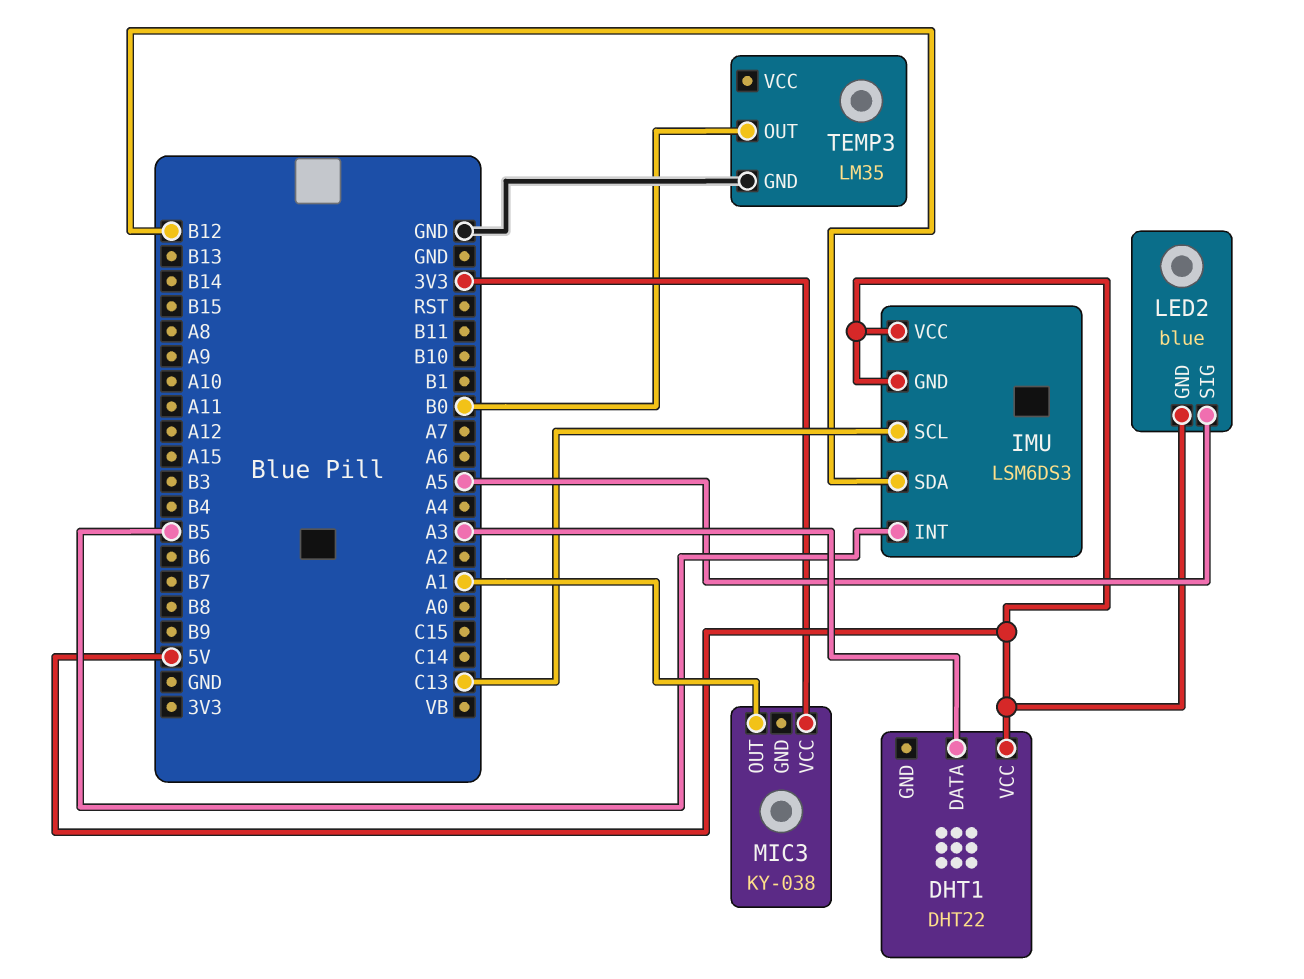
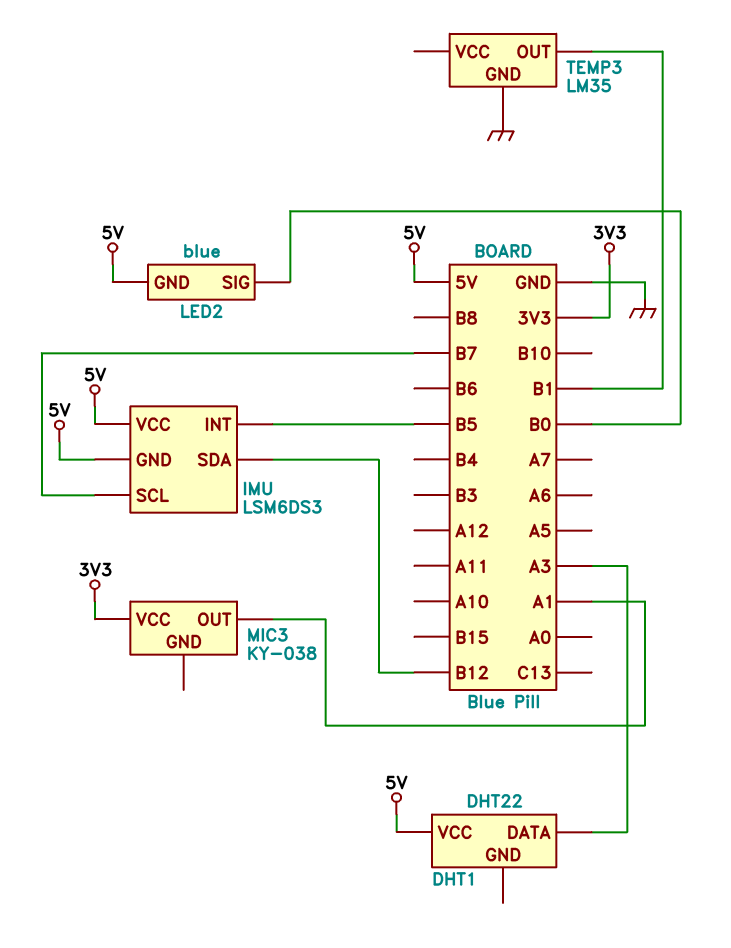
IMU pin SCL: C13 -> B7
LED2 pin SIG: A5 -> B0
TEMP3 pin OUT: B0 -> B1

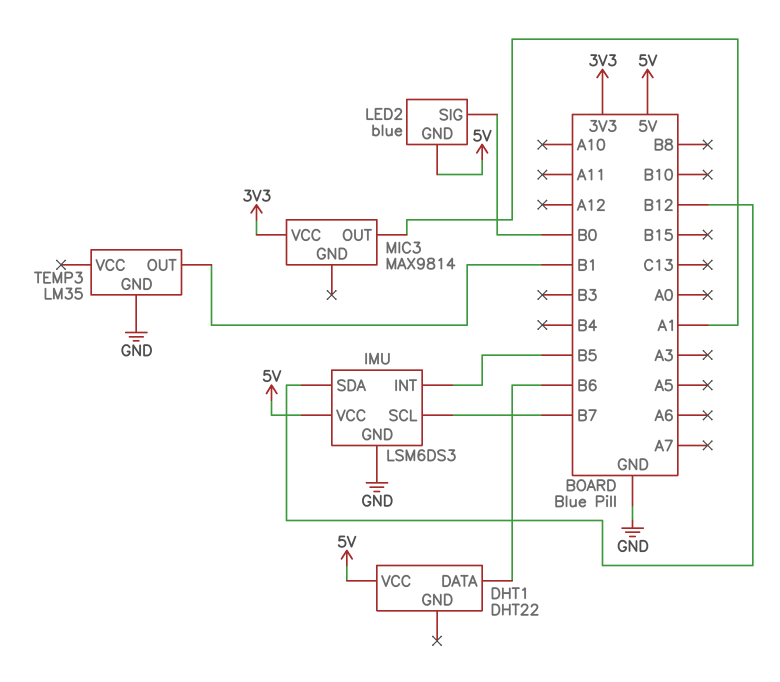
DHT1 pin DATA: A3 -> B6
IMU pin GND: 5V -> GND
MIC3: KY-038 -> MAX9814

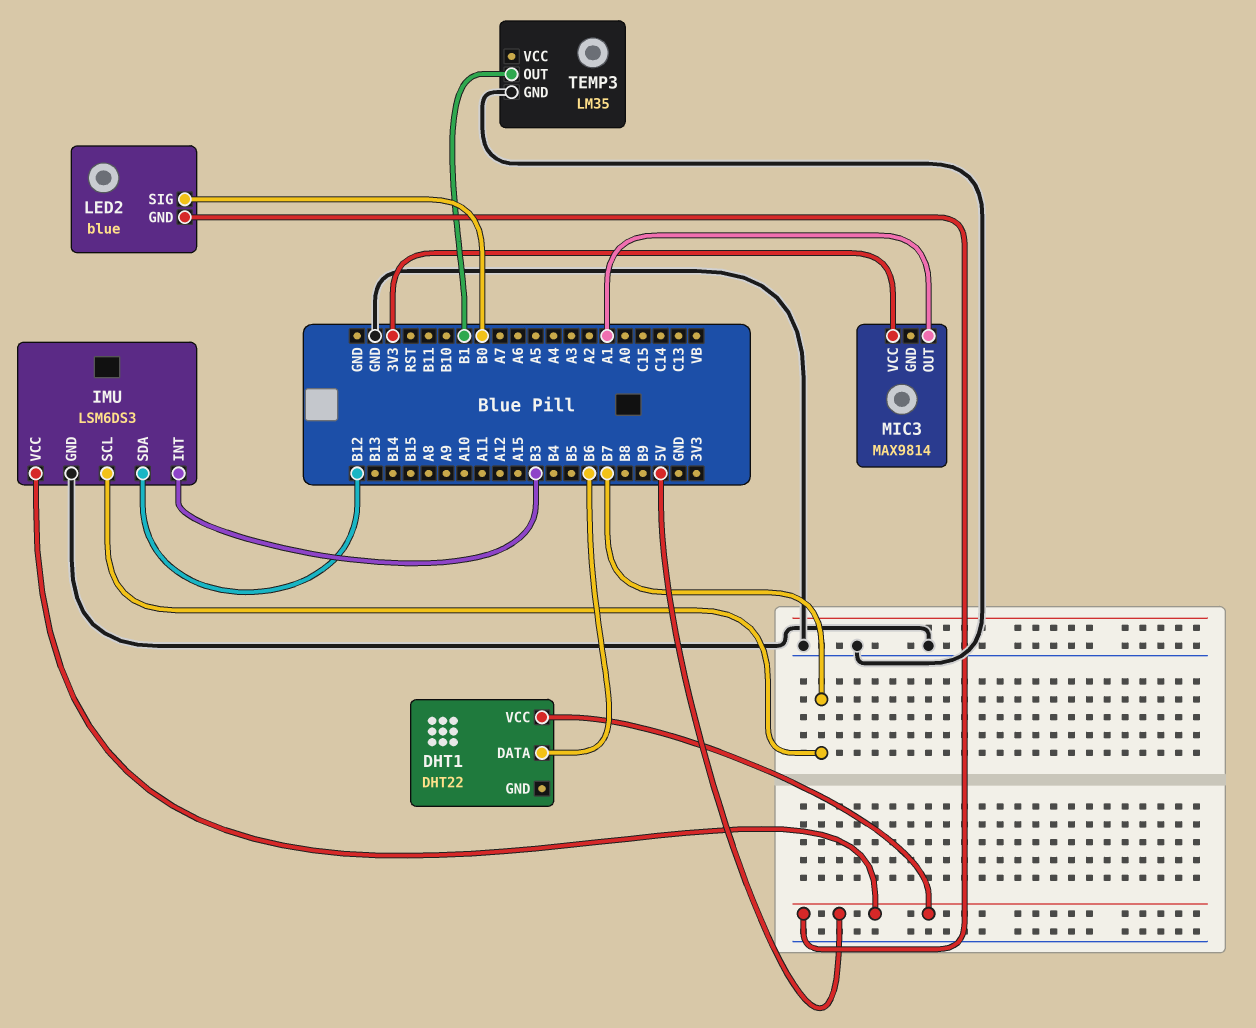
IMU pin INT: B5 -> B3

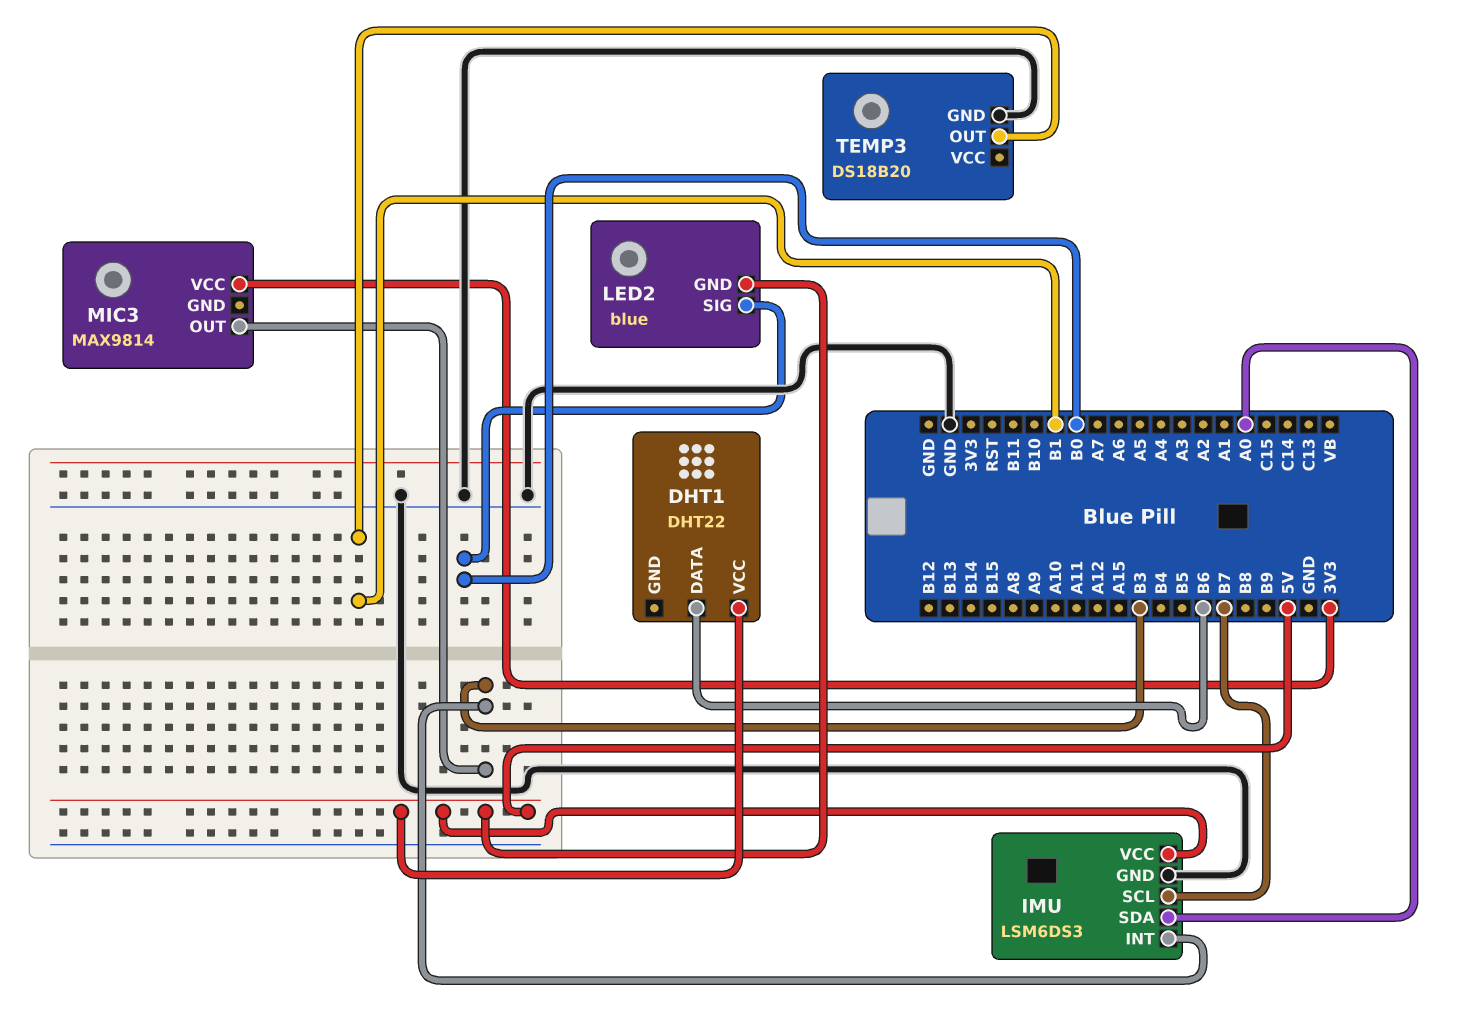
IMU pin SDA: B12 -> A0
MIC3 pin OUT: A1 -> B3
TEMP3: LM35 -> DS18B20

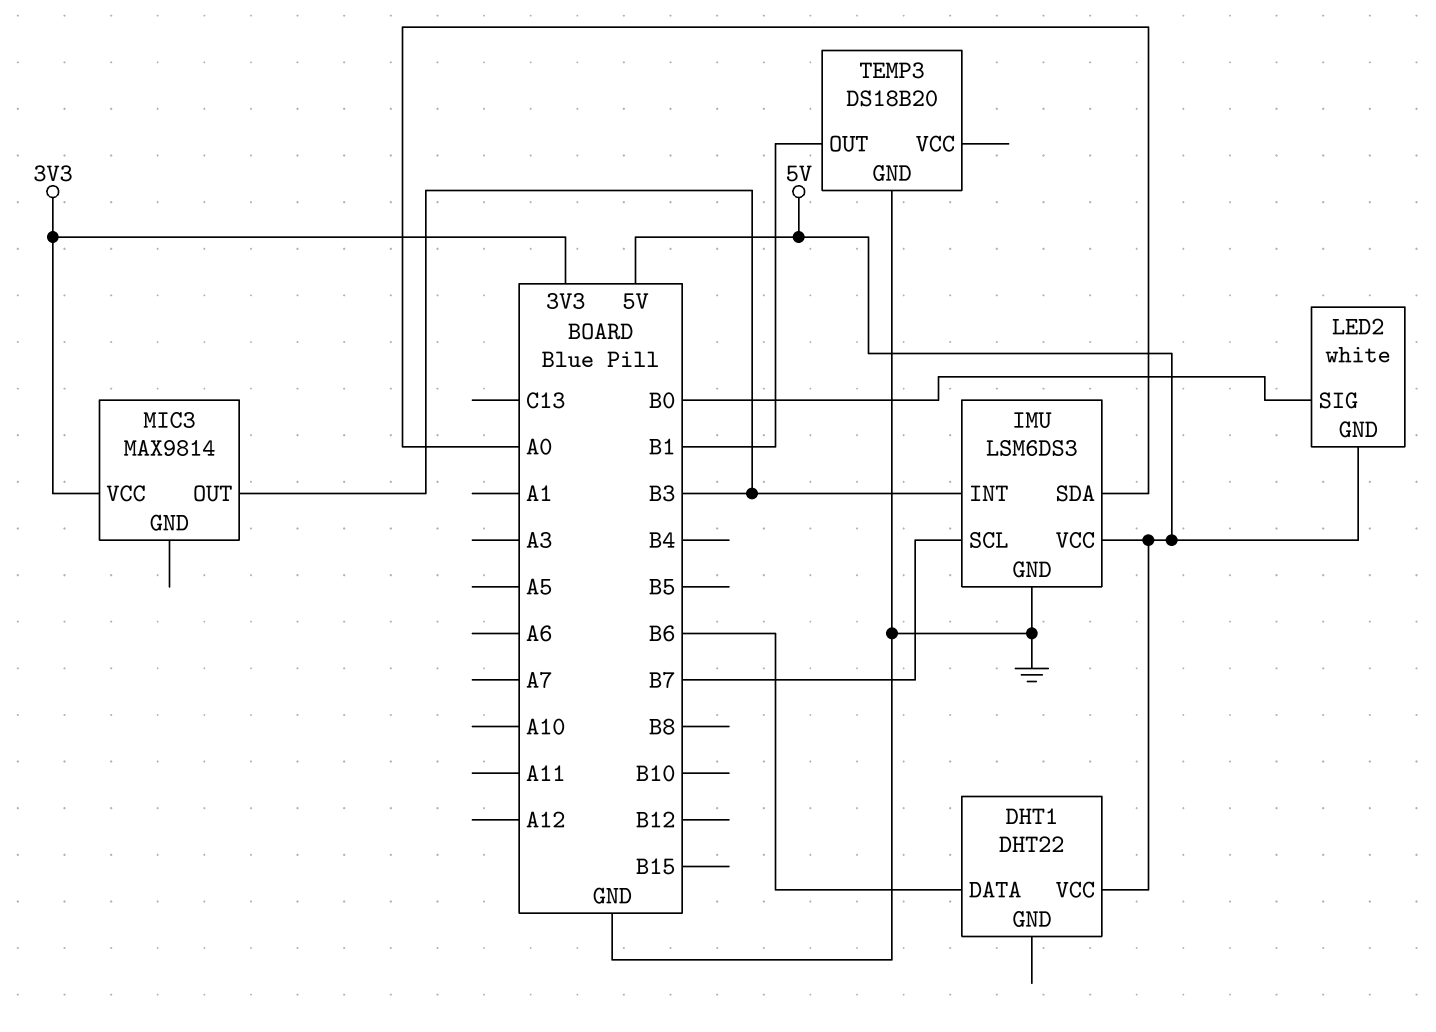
LED2: blue -> white

